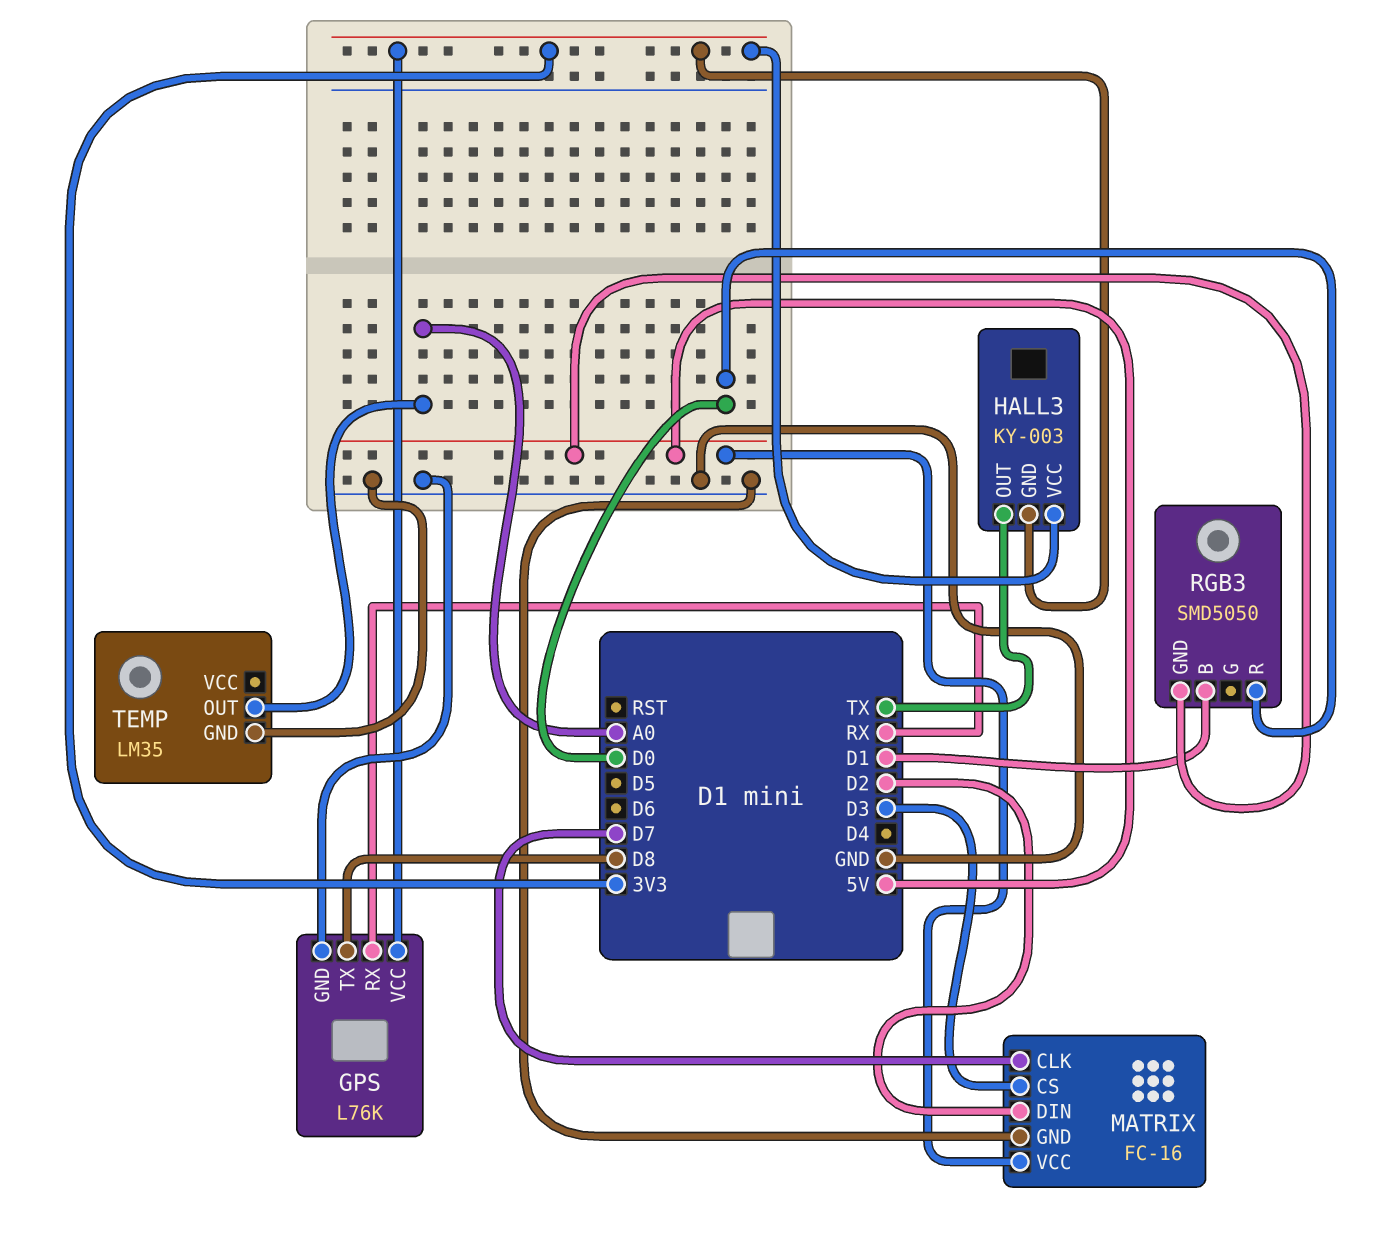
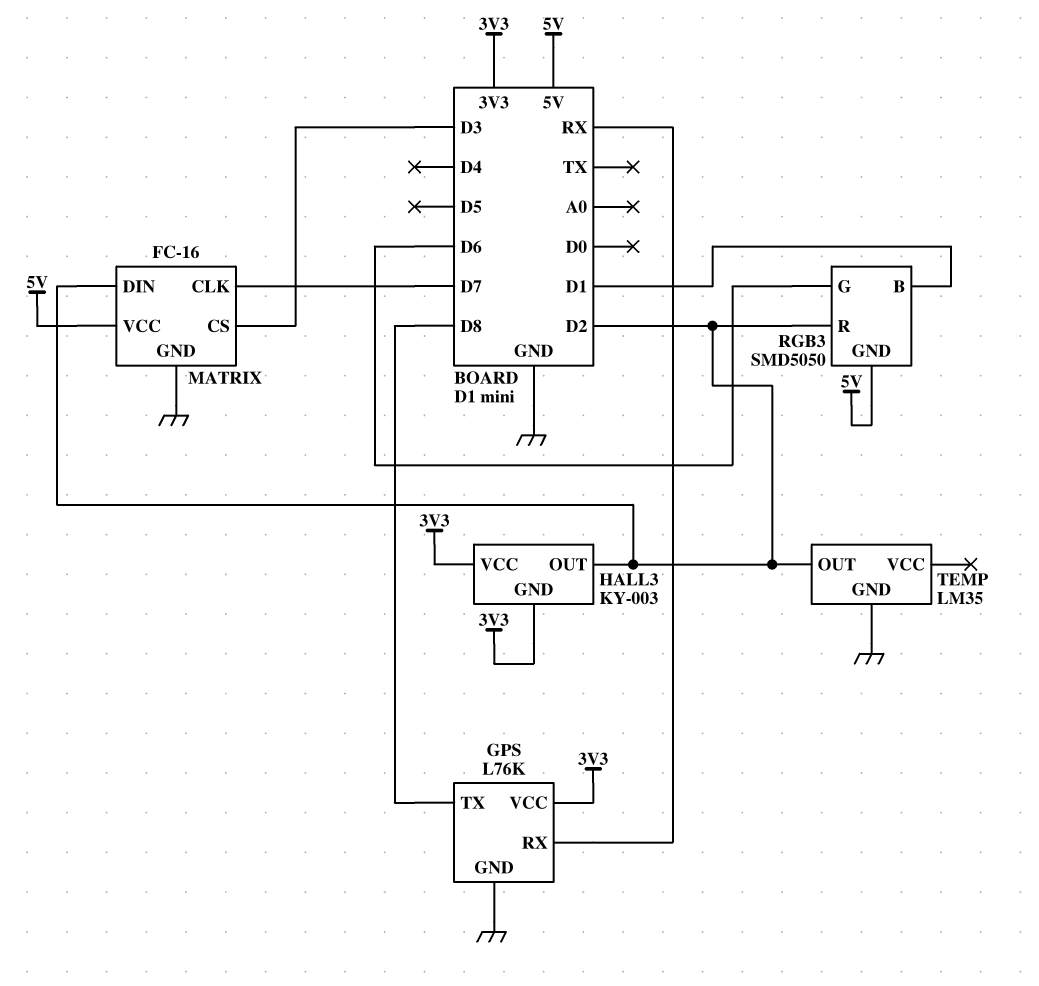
HALL3 pin OUT: TX -> D2
RGB3 pin G: none -> D6
RGB3 pin R: D0 -> D2
TEMP pin OUT: A0 -> D2

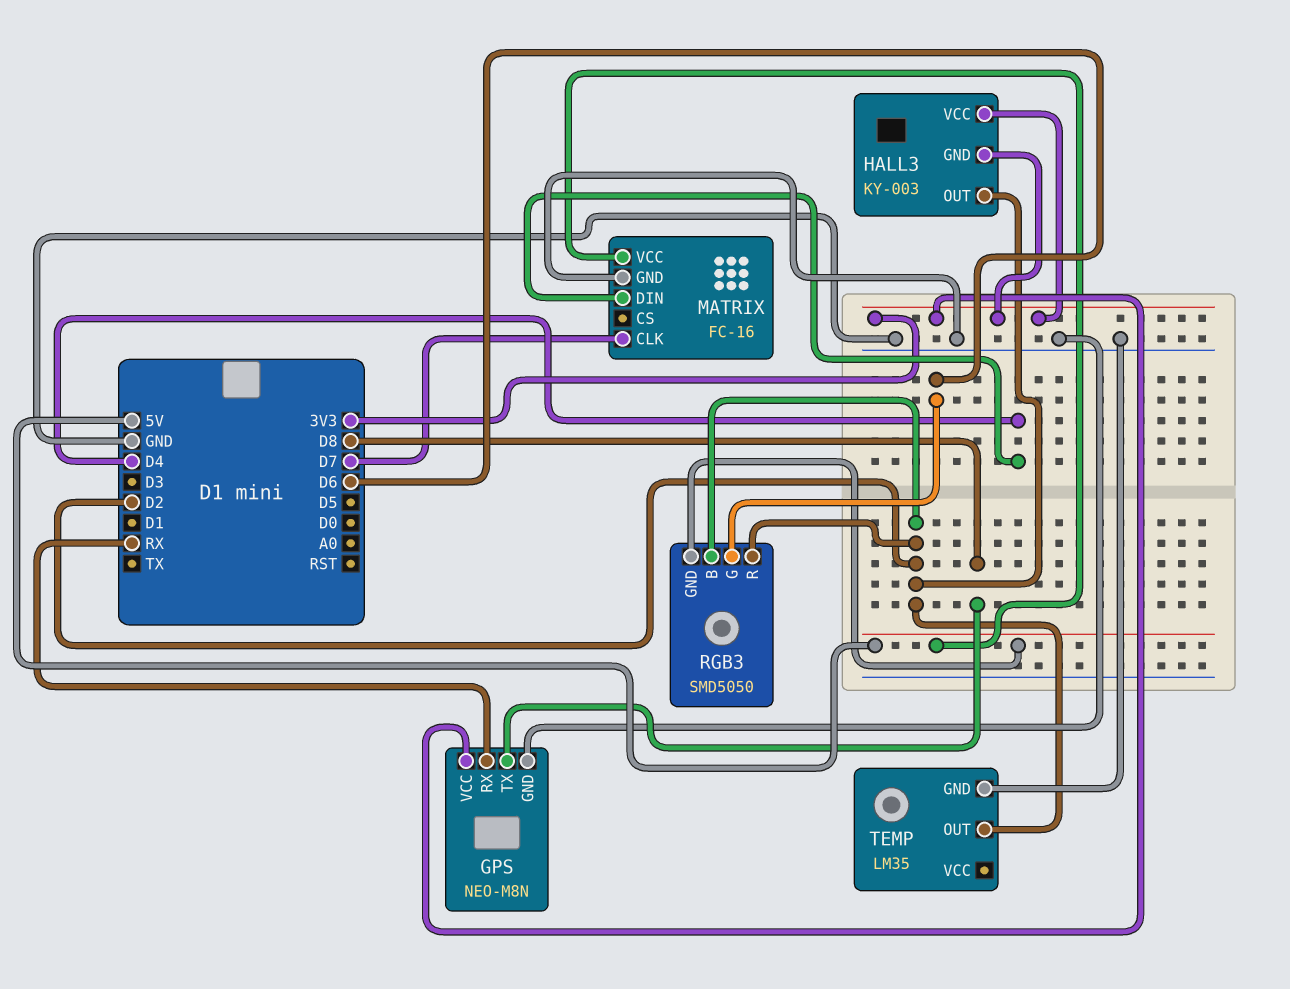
GPS: L76K -> NEO-M8N
MATRIX pin CS: D3 -> none
MATRIX pin DIN: D2 -> D4
RGB3 pin B: D1 -> D2

